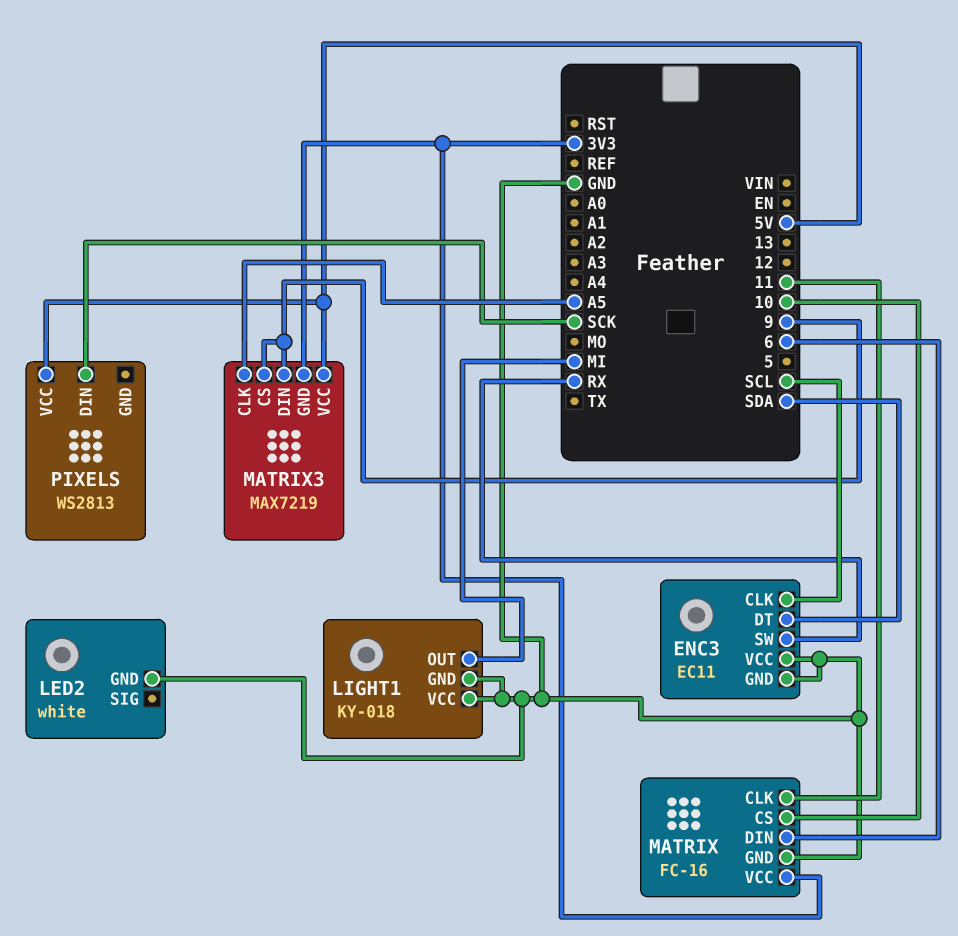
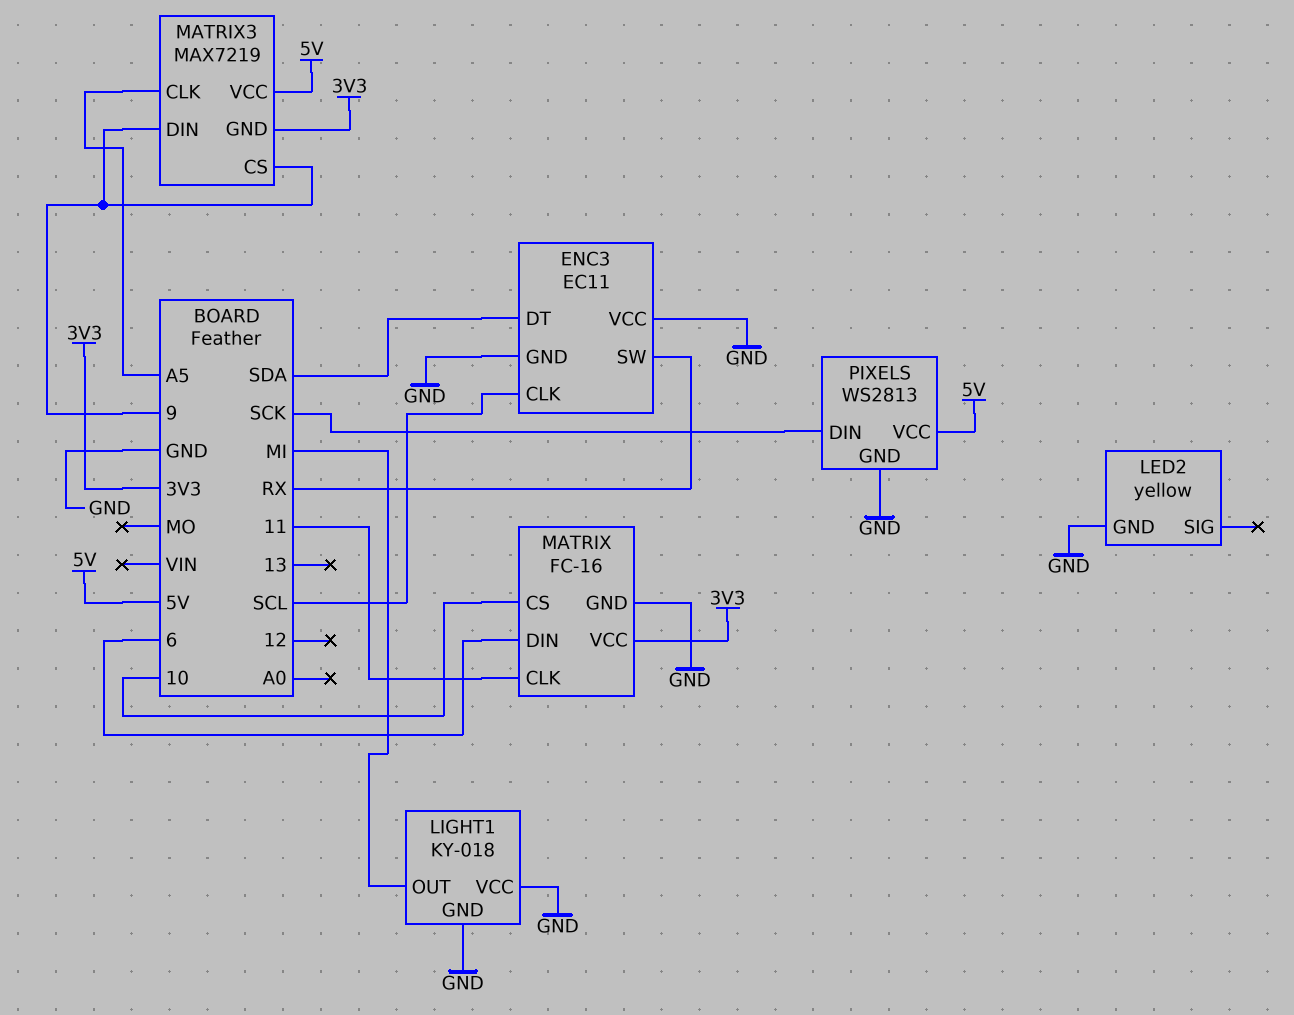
LED2: white -> yellow
PIXELS pin GND: none -> GND

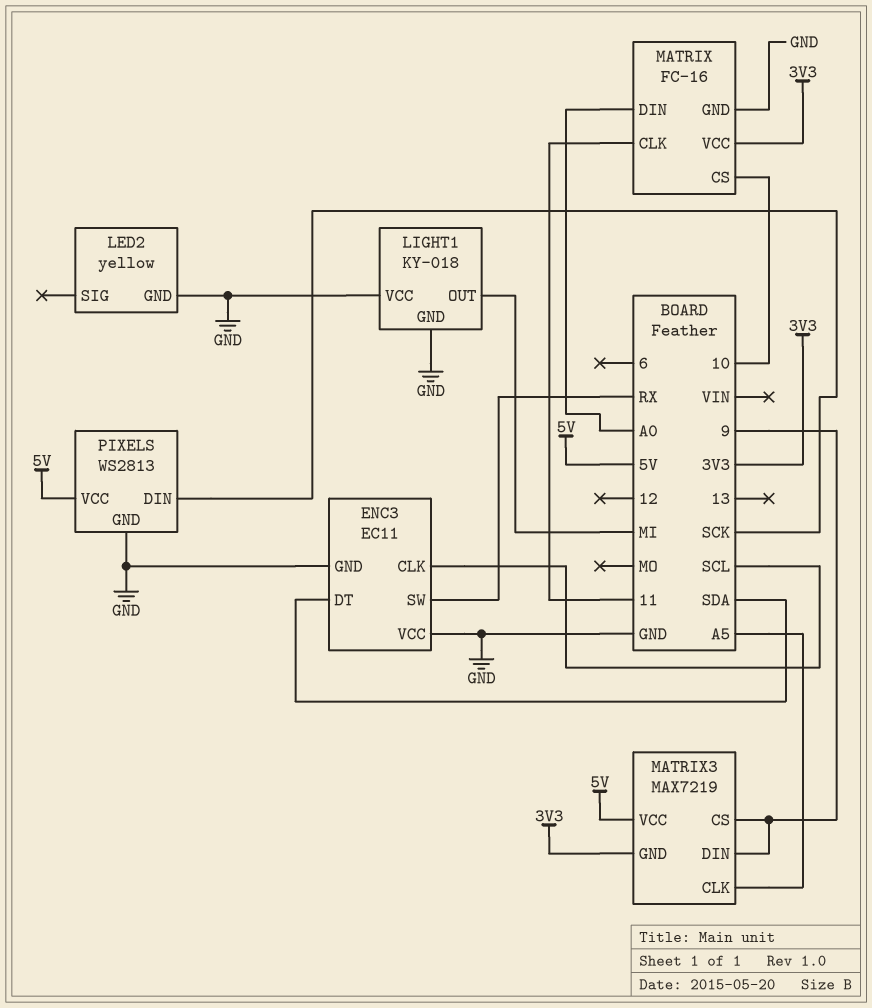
MATRIX pin DIN: 6 -> A0

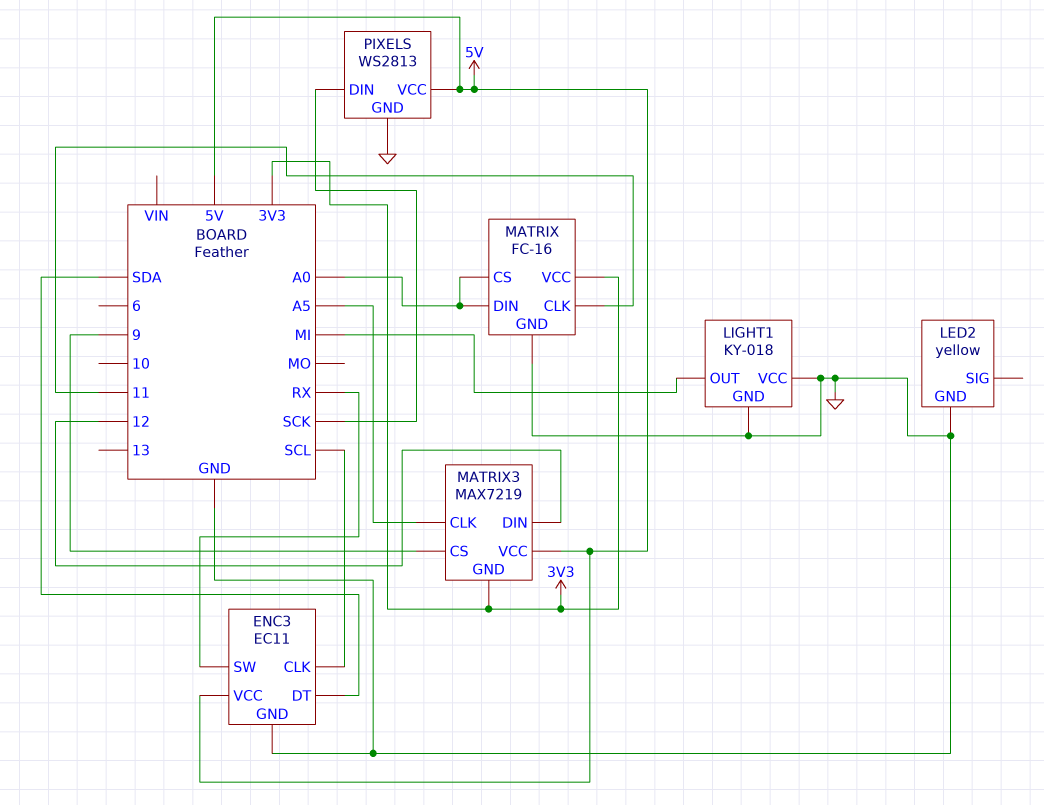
ENC3 pin VCC: GND -> 5V
MATRIX pin CS: 10 -> A0
MATRIX3 pin DIN: 9 -> 12

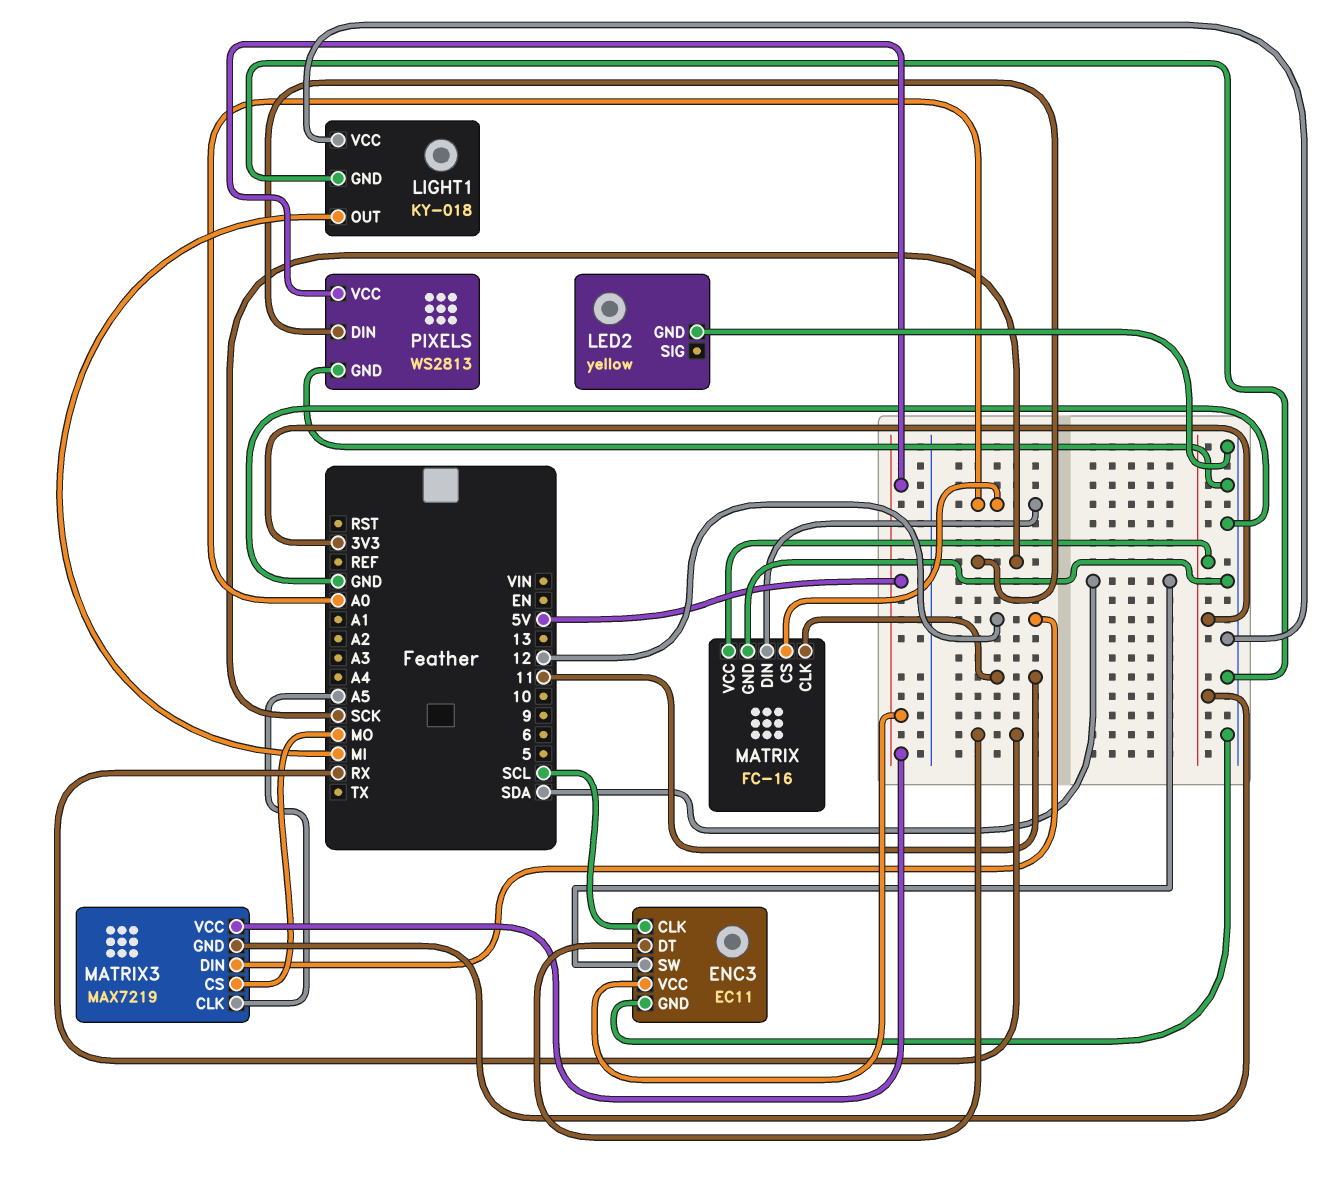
ENC3 pin DT: SDA -> RX
ENC3 pin SW: RX -> SDA
MATRIX3 pin CS: 9 -> MO

